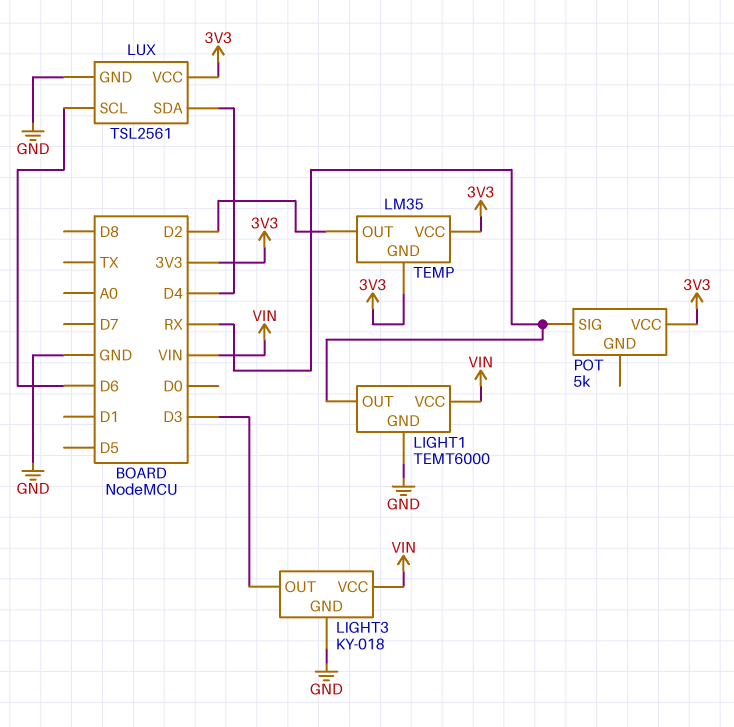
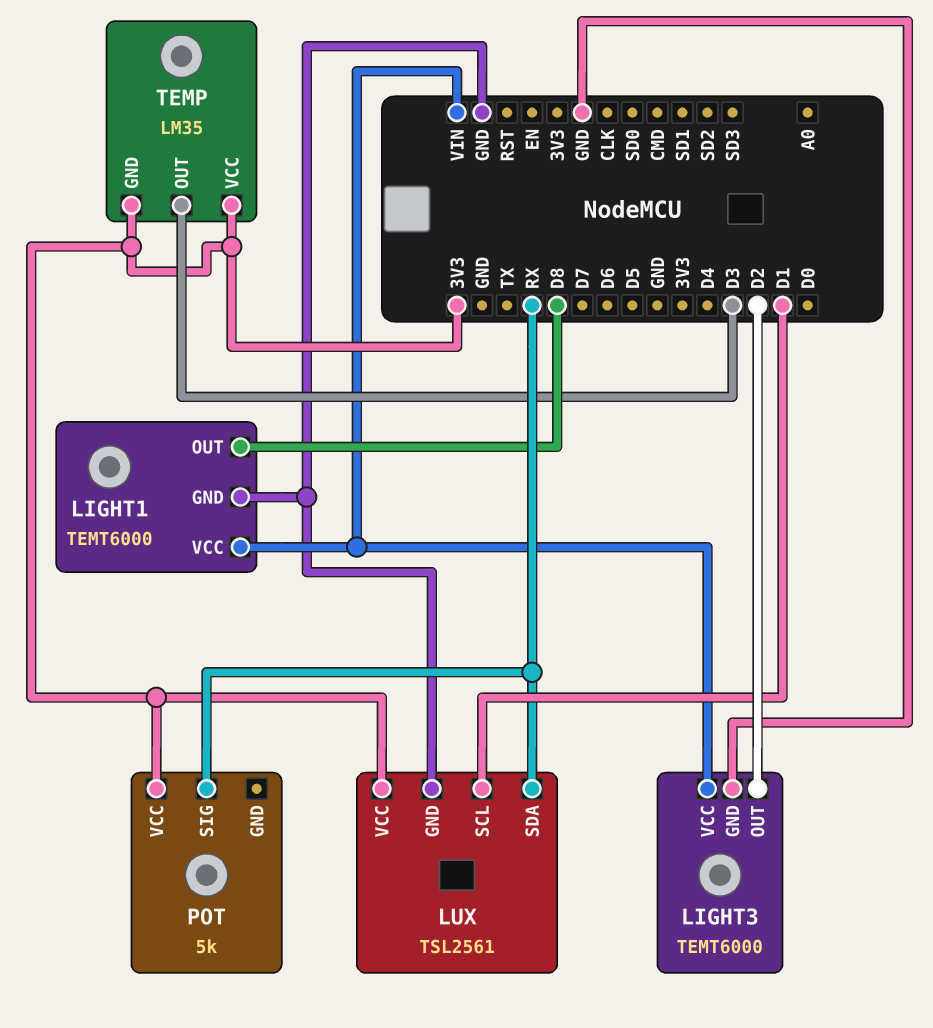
LIGHT1 pin OUT: RX -> D8
LIGHT3: KY-018 -> TEMT6000
LIGHT3 pin OUT: D3 -> D2
LUX pin SCL: D6 -> D1
LUX pin SDA: D4 -> RX
TEMP pin OUT: D2 -> D3

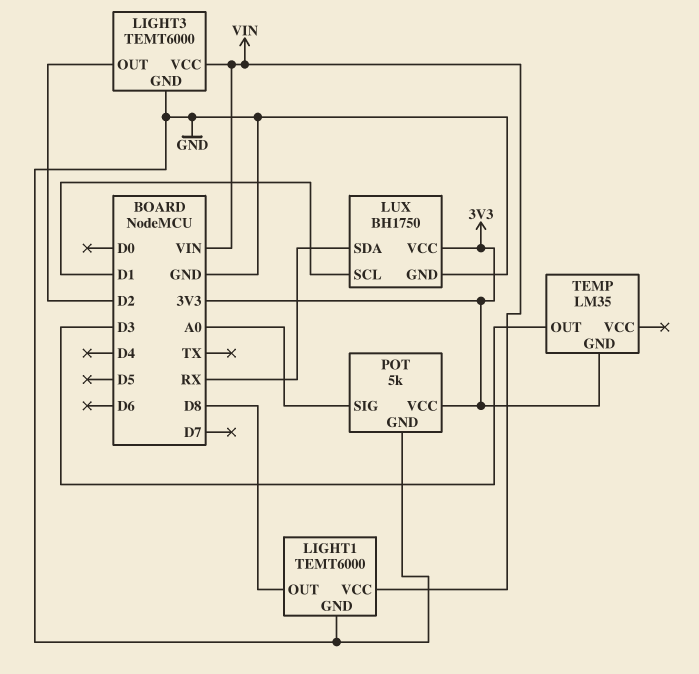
LUX: TSL2561 -> BH1750
POT pin GND: none -> GND
POT pin SIG: RX -> A0
TEMP pin VCC: 3V3 -> none

